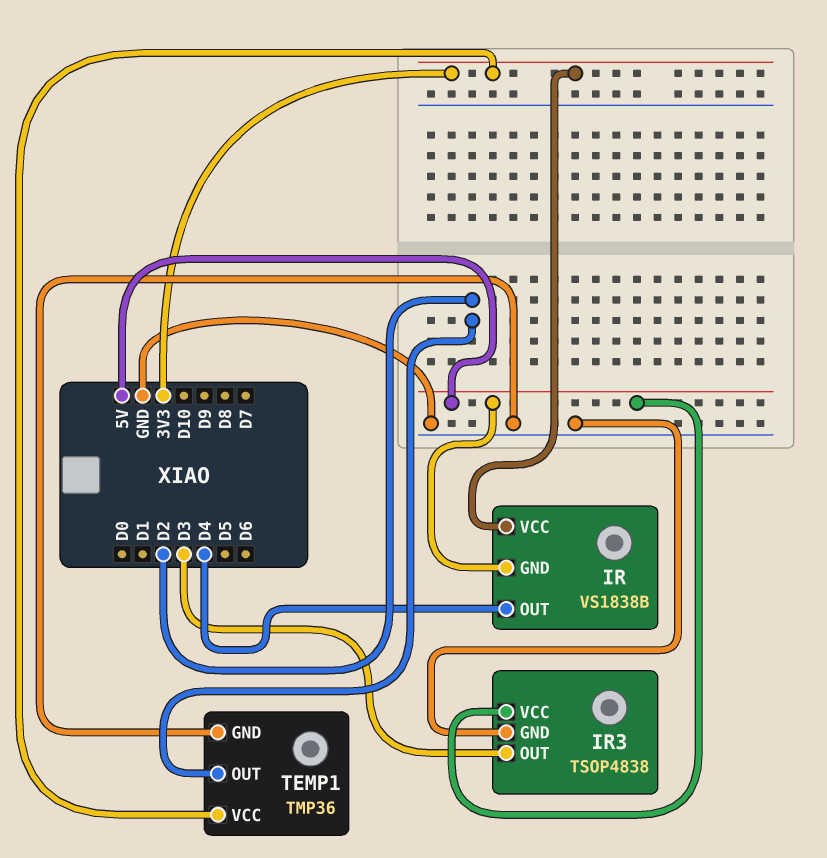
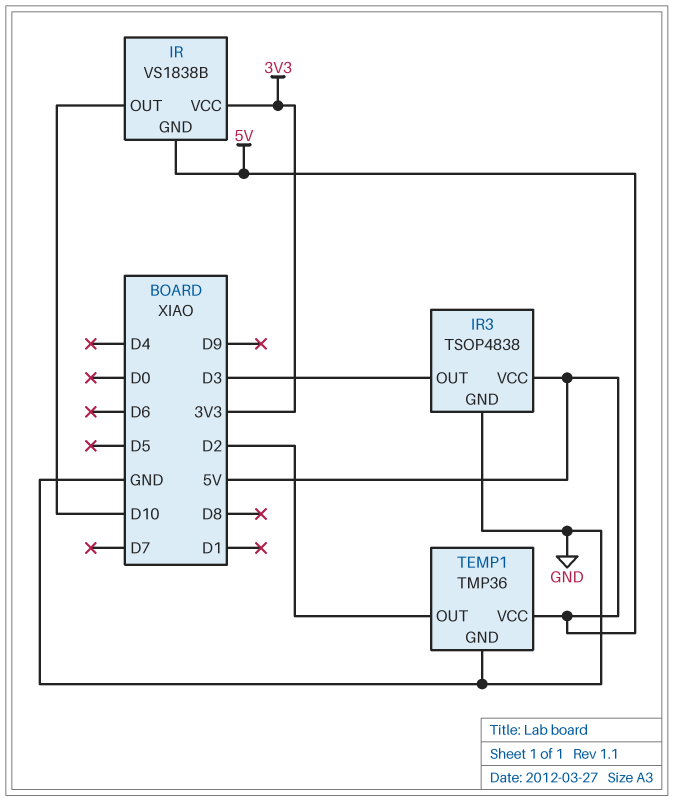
IR pin OUT: D4 -> D10
TEMP1 pin VCC: 3V3 -> 5V

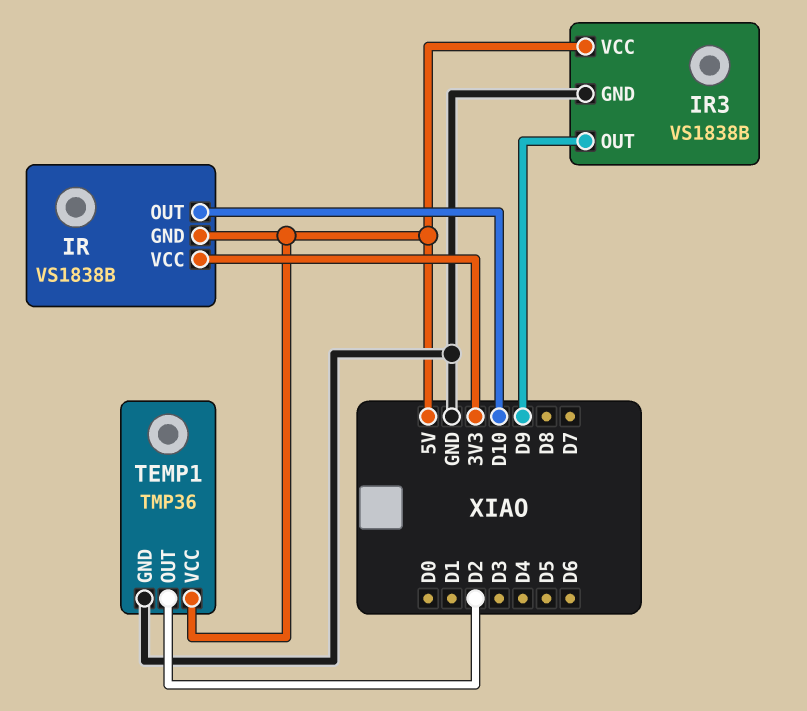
IR3: TSOP4838 -> VS1838B
IR3 pin OUT: D3 -> D9

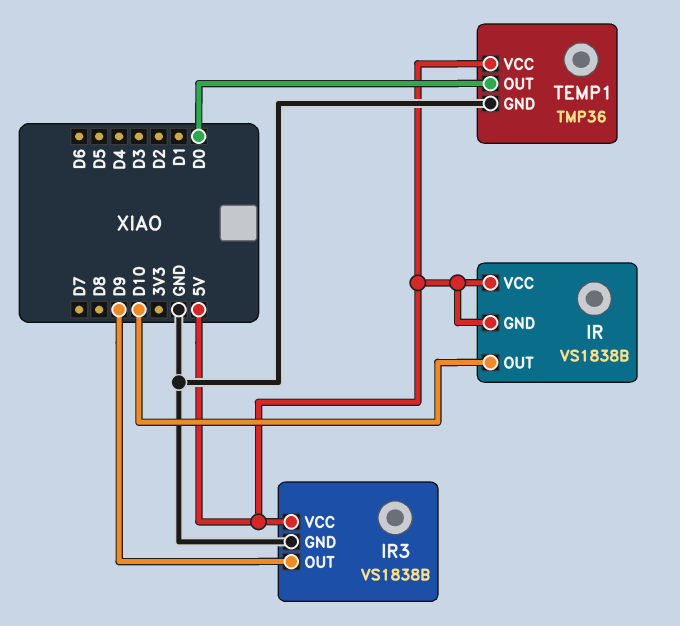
IR pin VCC: 3V3 -> 5V
TEMP1 pin OUT: D2 -> D0

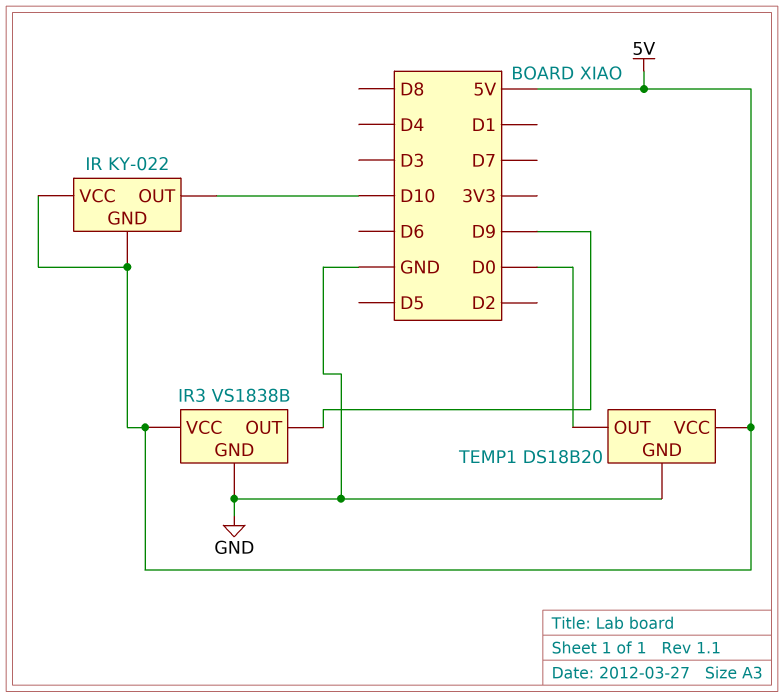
IR: VS1838B -> KY-022
TEMP1: TMP36 -> DS18B20

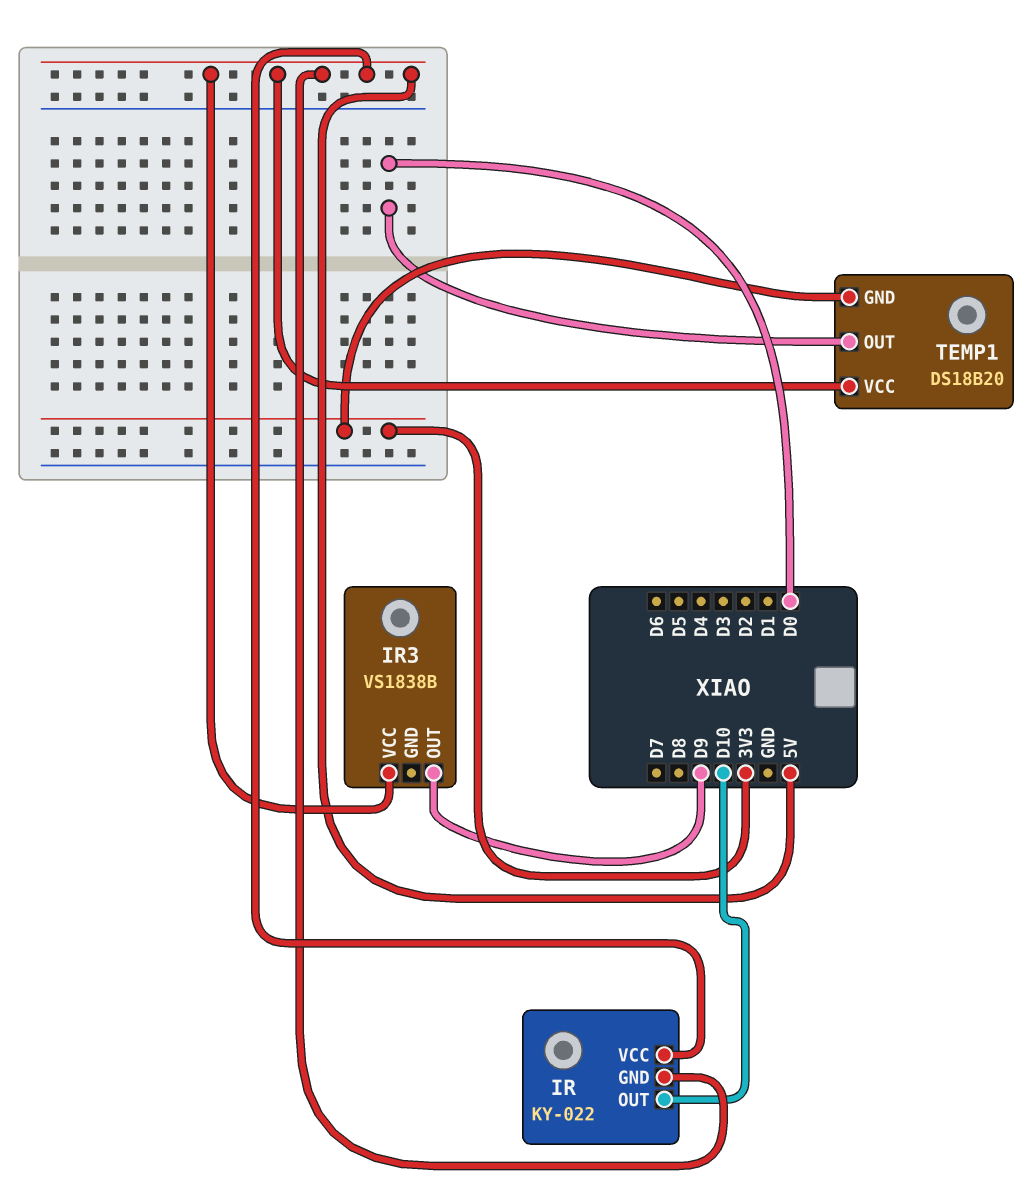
IR3 pin GND: GND -> none
TEMP1 pin GND: GND -> 3V3

